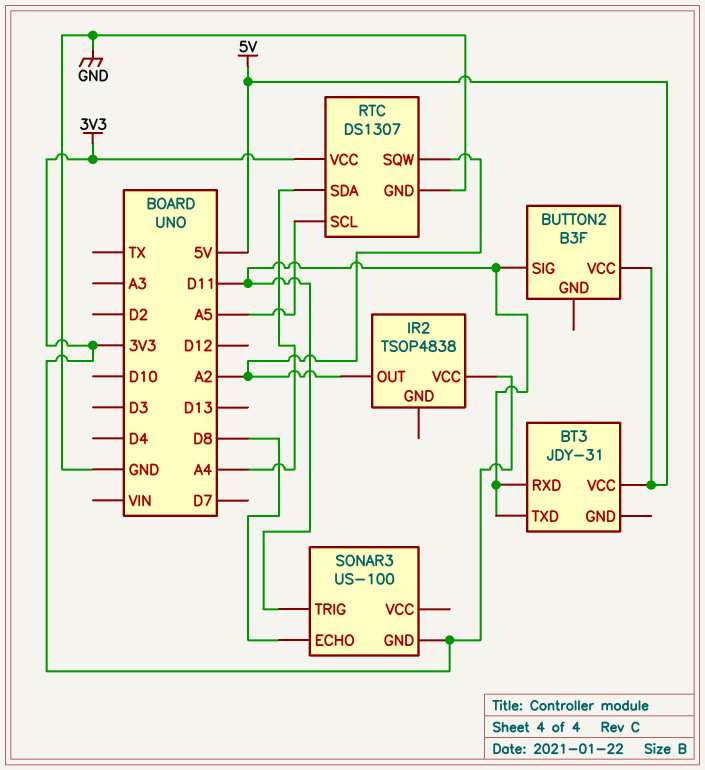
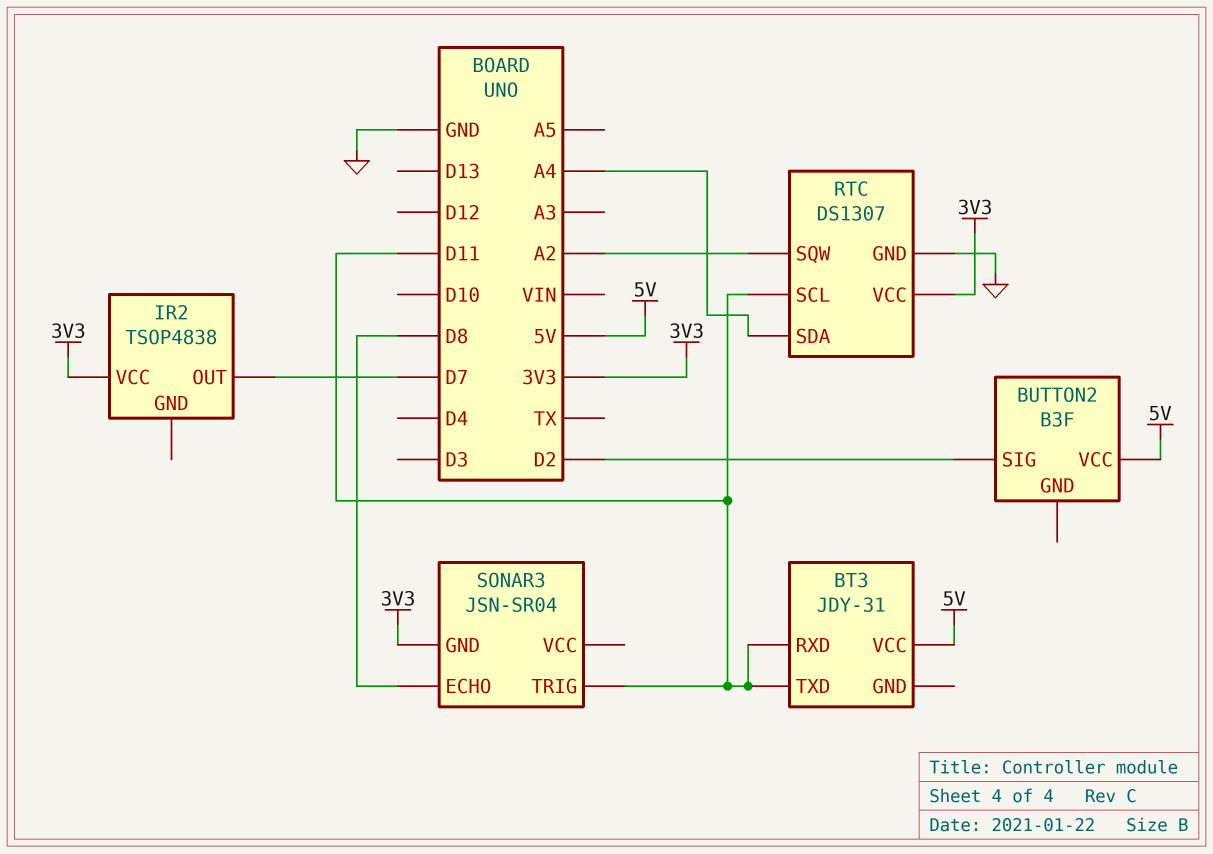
BUTTON2 pin SIG: D11 -> D2
IR2 pin OUT: A2 -> D7
RTC pin SCL: A5 -> D11
SONAR3: US-100 -> JSN-SR04

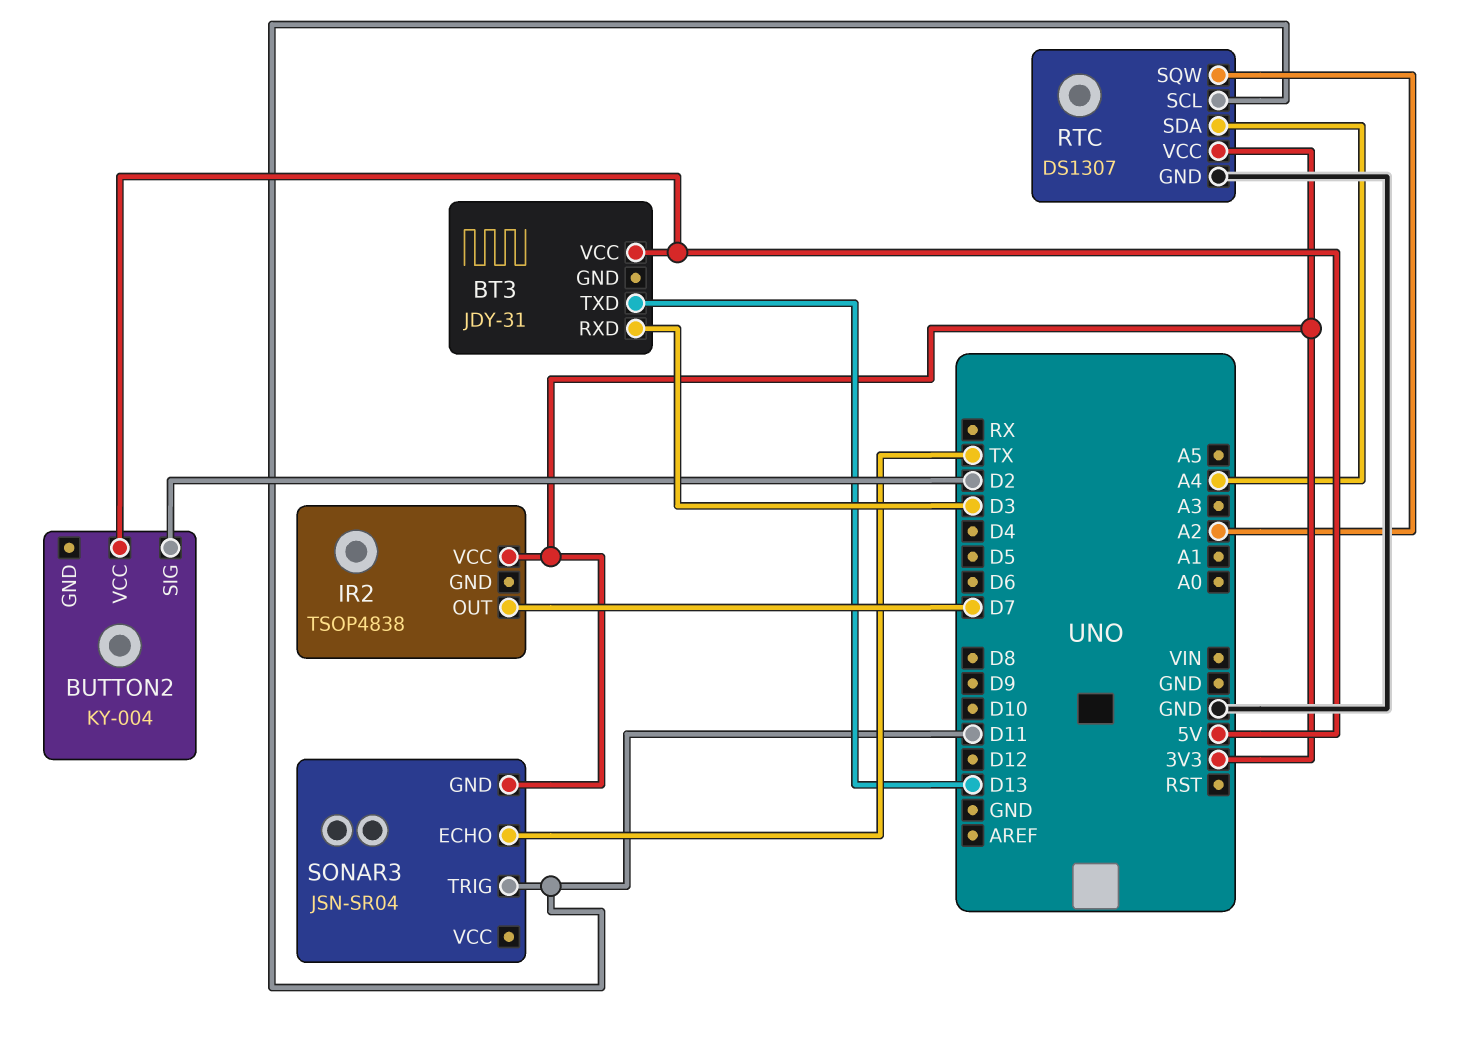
BT3 pin RXD: D11 -> D3
BT3 pin TXD: D11 -> D13
BUTTON2: B3F -> KY-004
SONAR3 pin ECHO: D8 -> TX

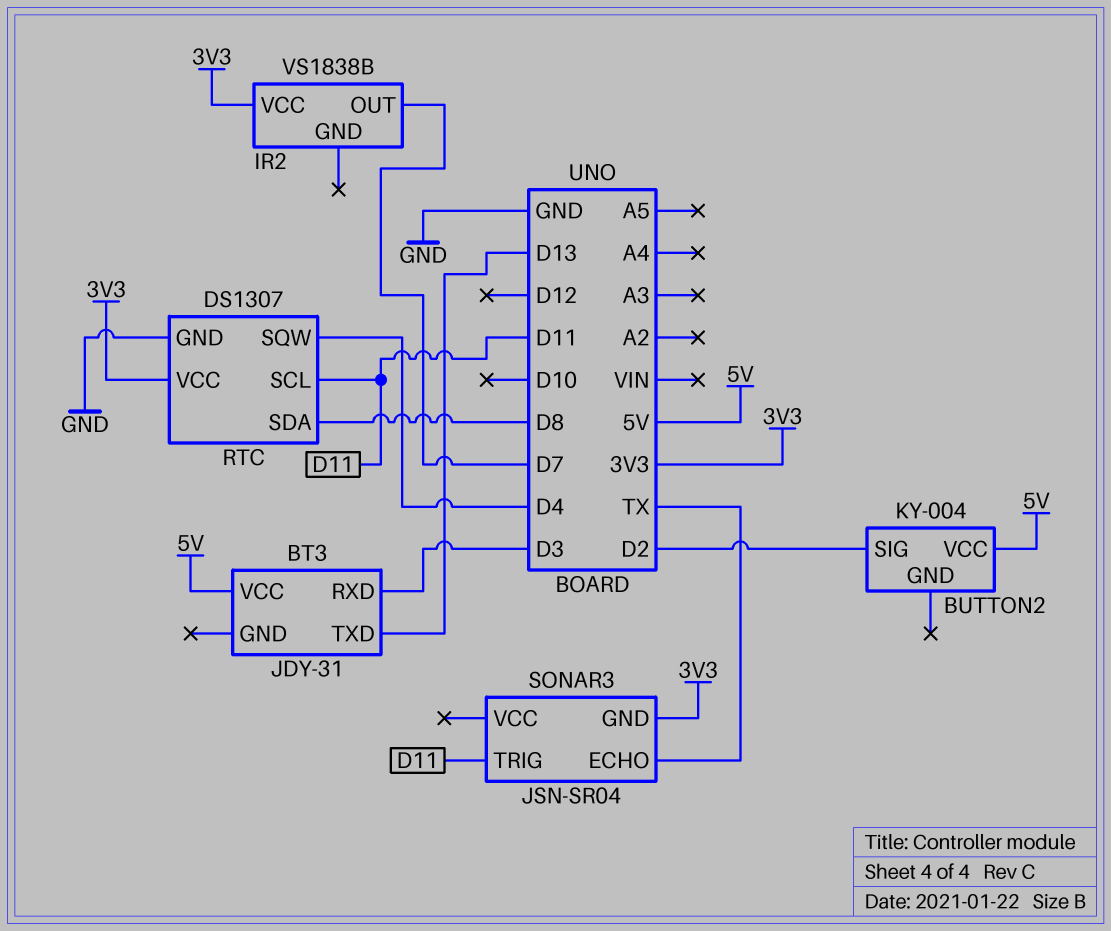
IR2: TSOP4838 -> VS1838B
RTC pin SDA: A4 -> D8
RTC pin SQW: A2 -> D4

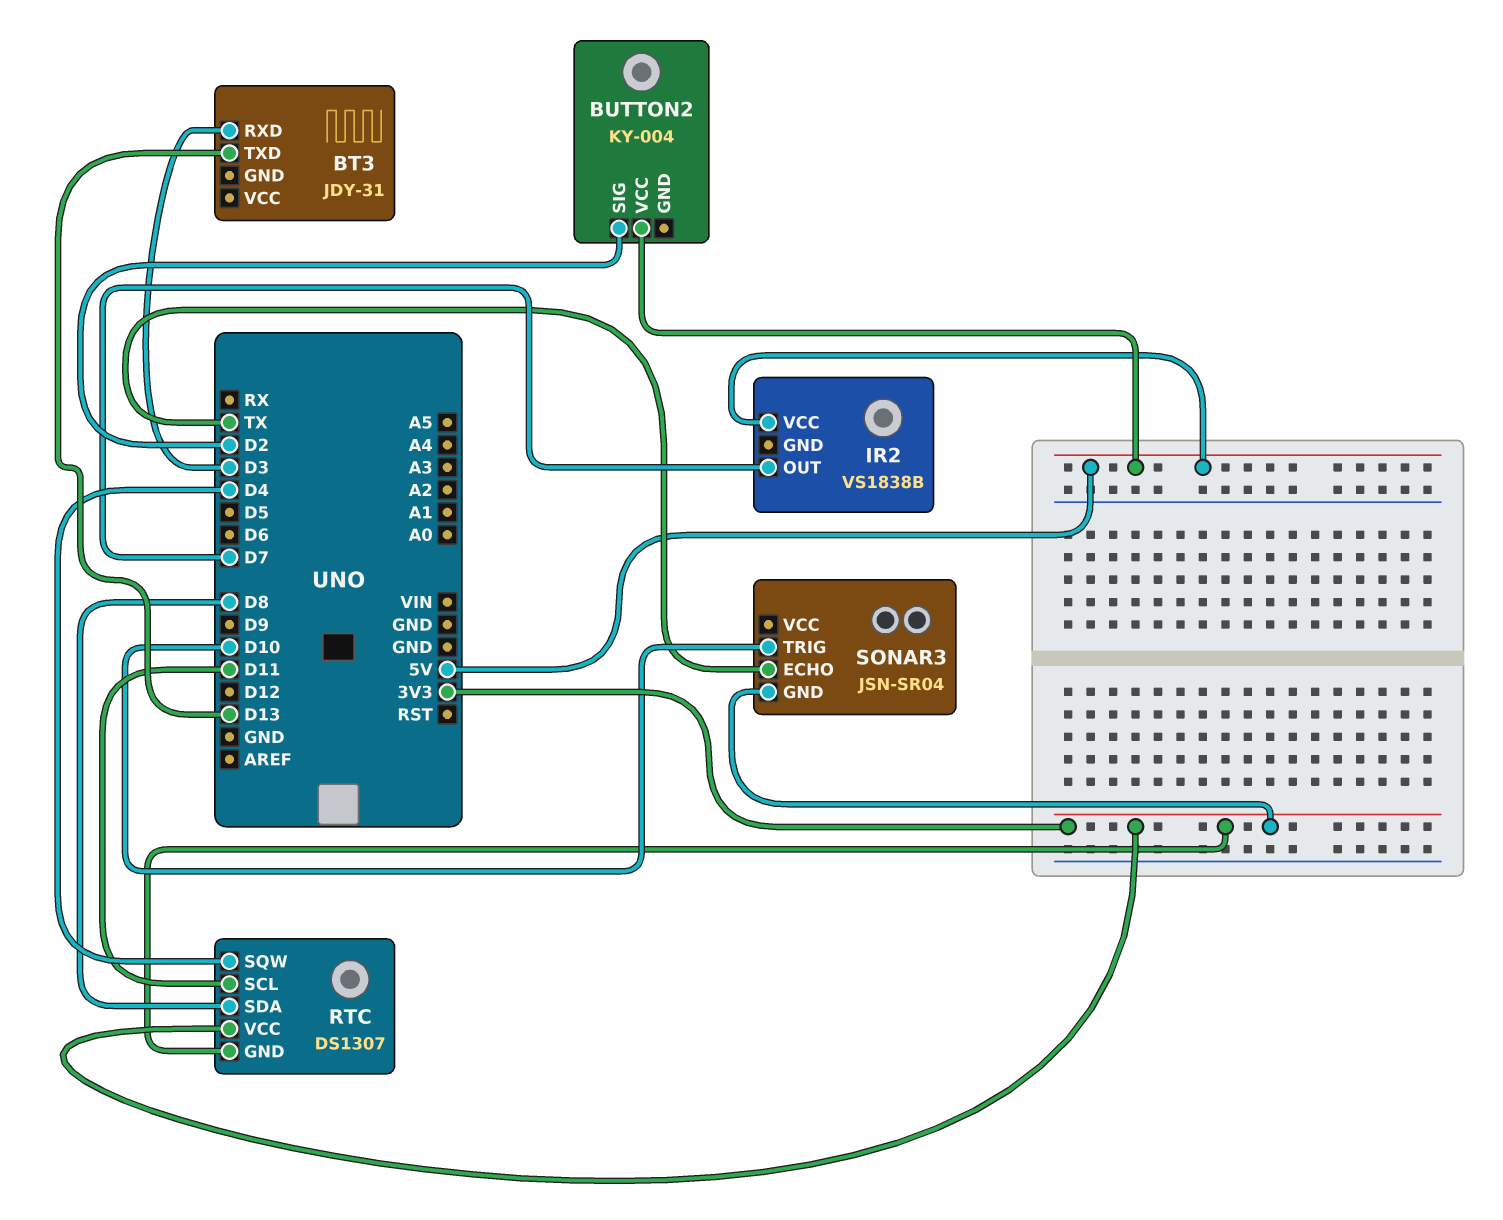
BT3 pin VCC: 5V -> none
IR2 pin VCC: 3V3 -> 5V
RTC pin GND: GND -> 3V3
SONAR3 pin TRIG: D11 -> D10

